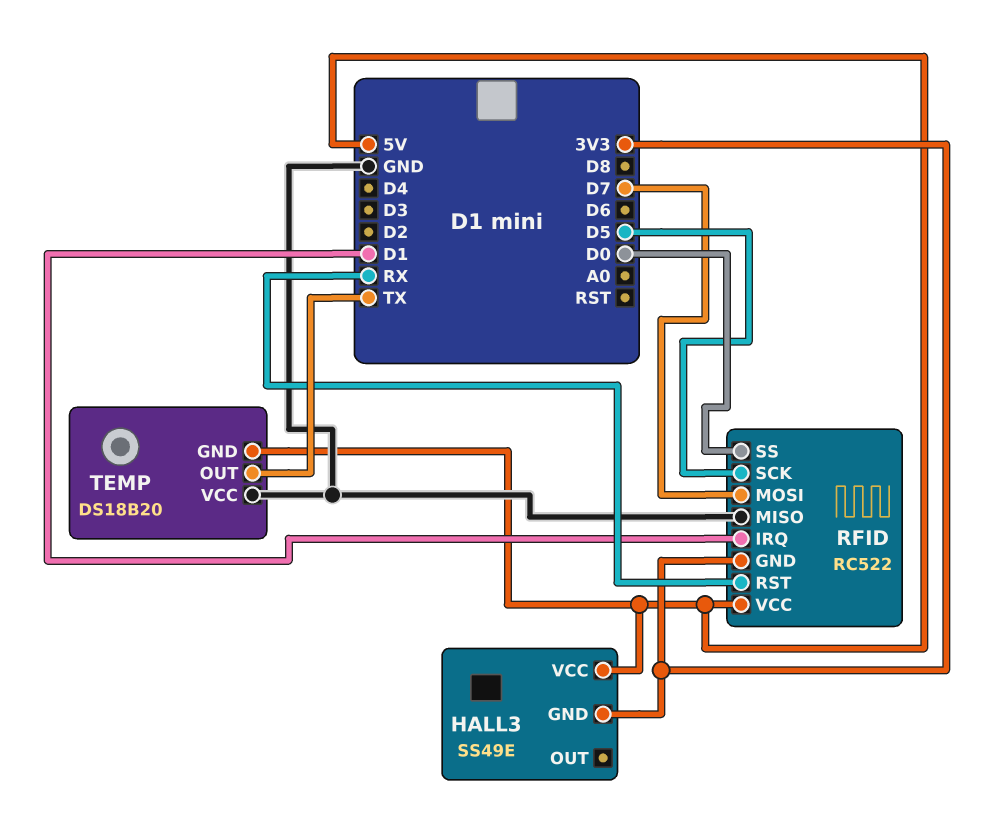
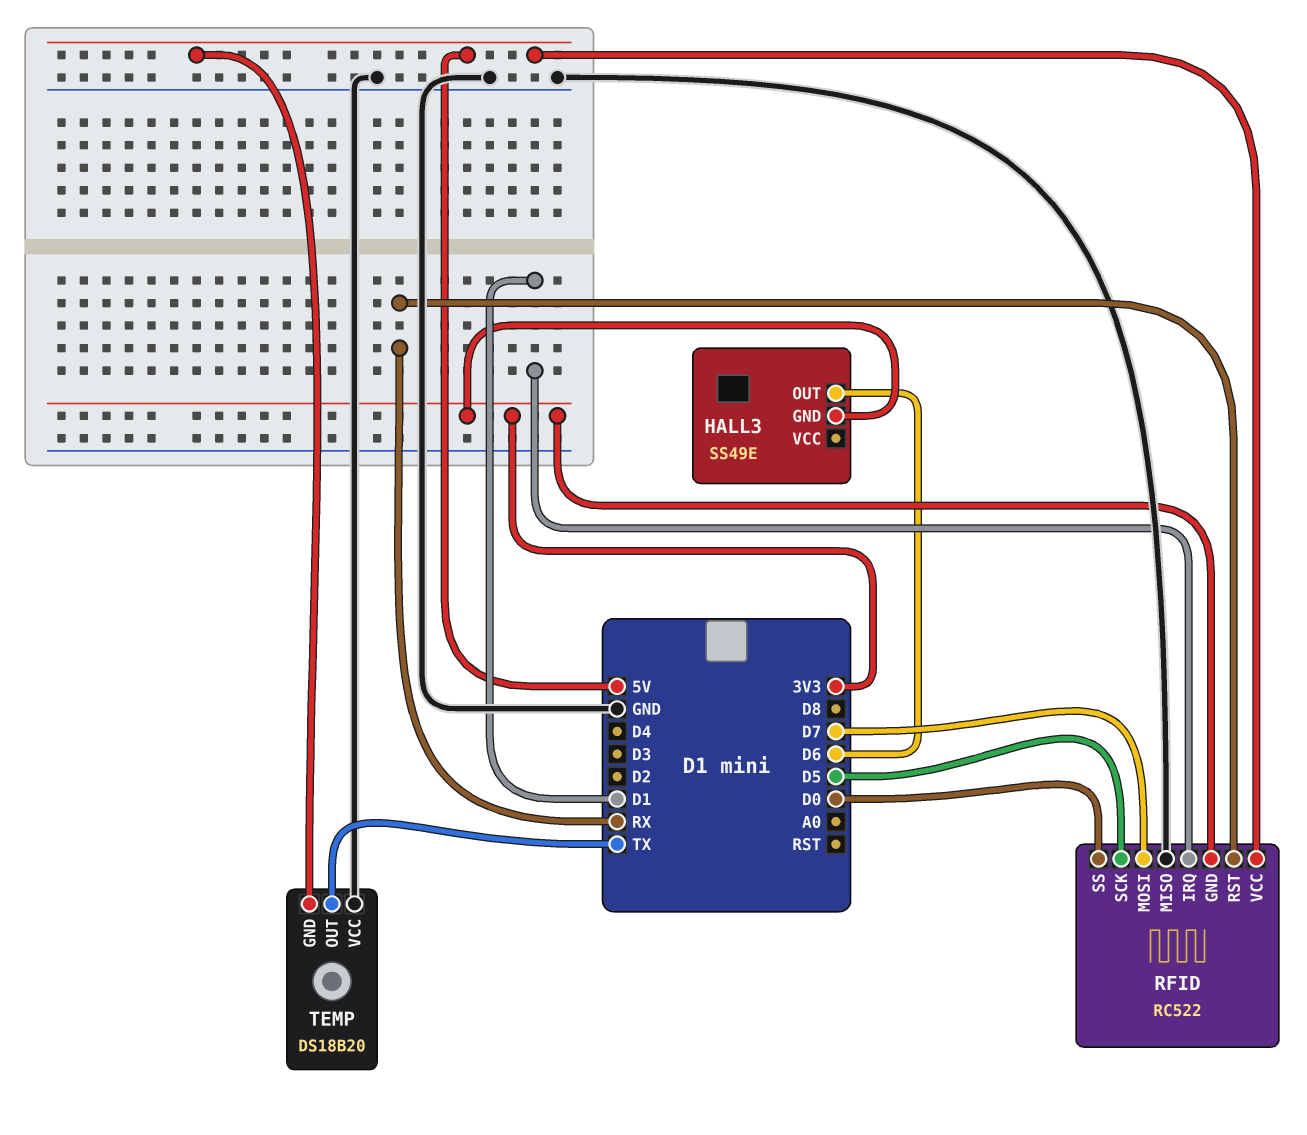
HALL3 pin OUT: none -> D6
HALL3 pin VCC: 5V -> none

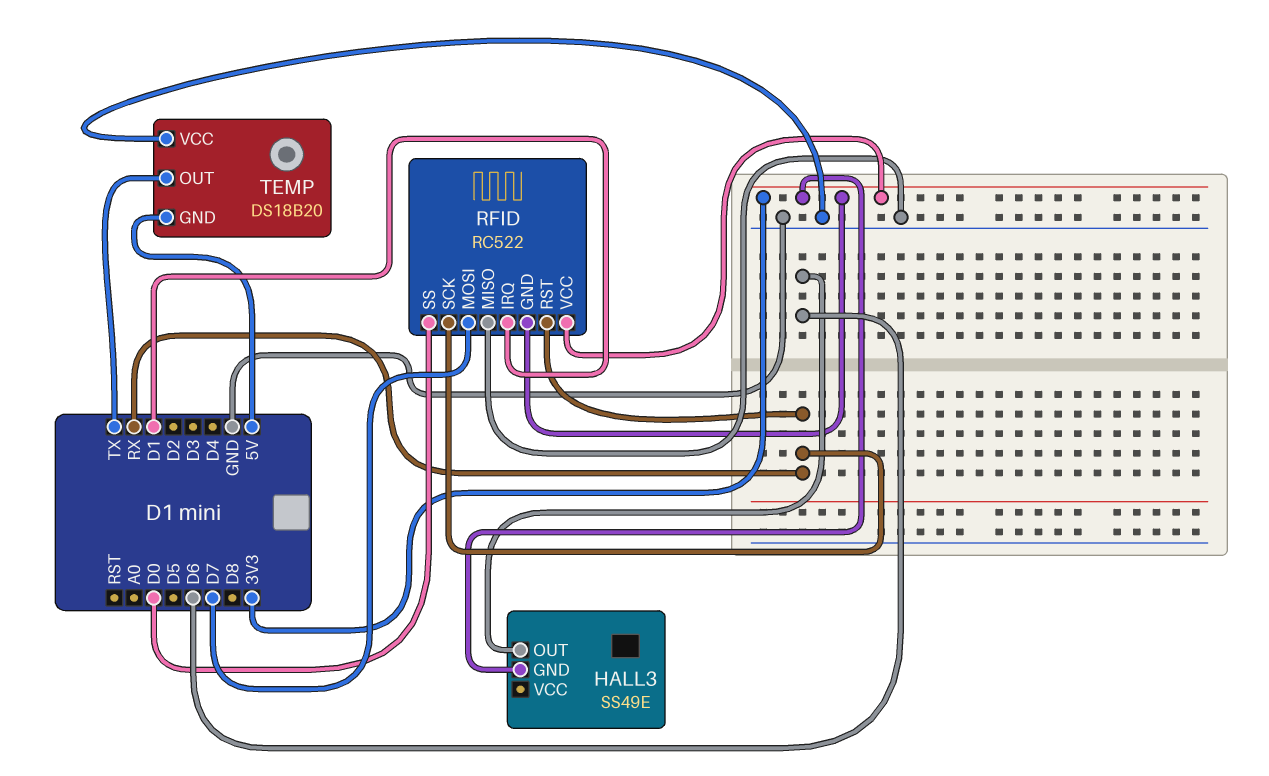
RFID pin SCK: D5 -> RX
RFID pin VCC: 5V -> 3V3

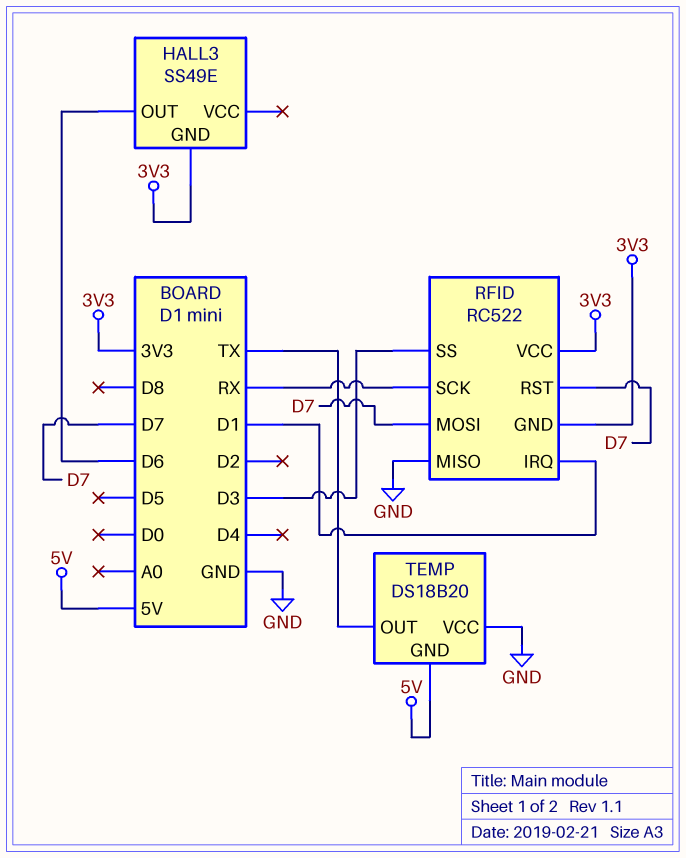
RFID pin RST: RX -> D7
RFID pin SS: D0 -> D3

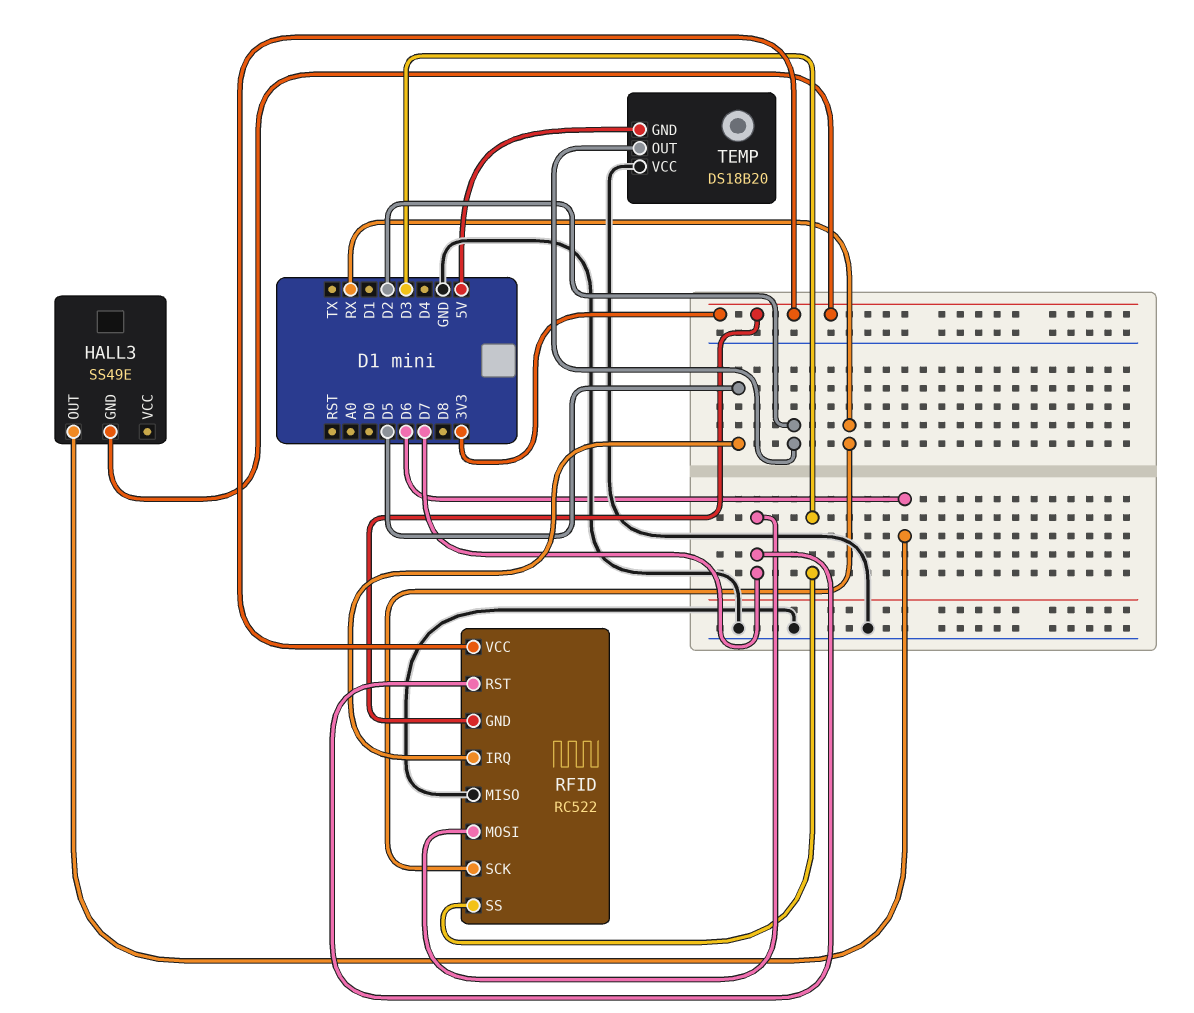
RFID pin IRQ: D1 -> D5
TEMP pin OUT: TX -> D2

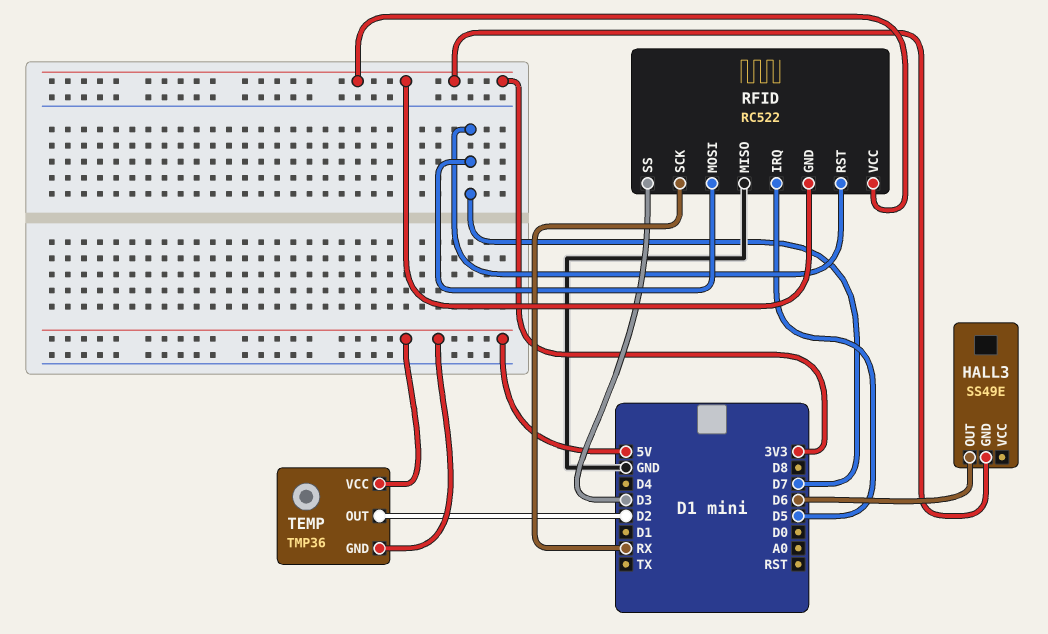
TEMP: DS18B20 -> TMP36
TEMP pin VCC: GND -> 5V

